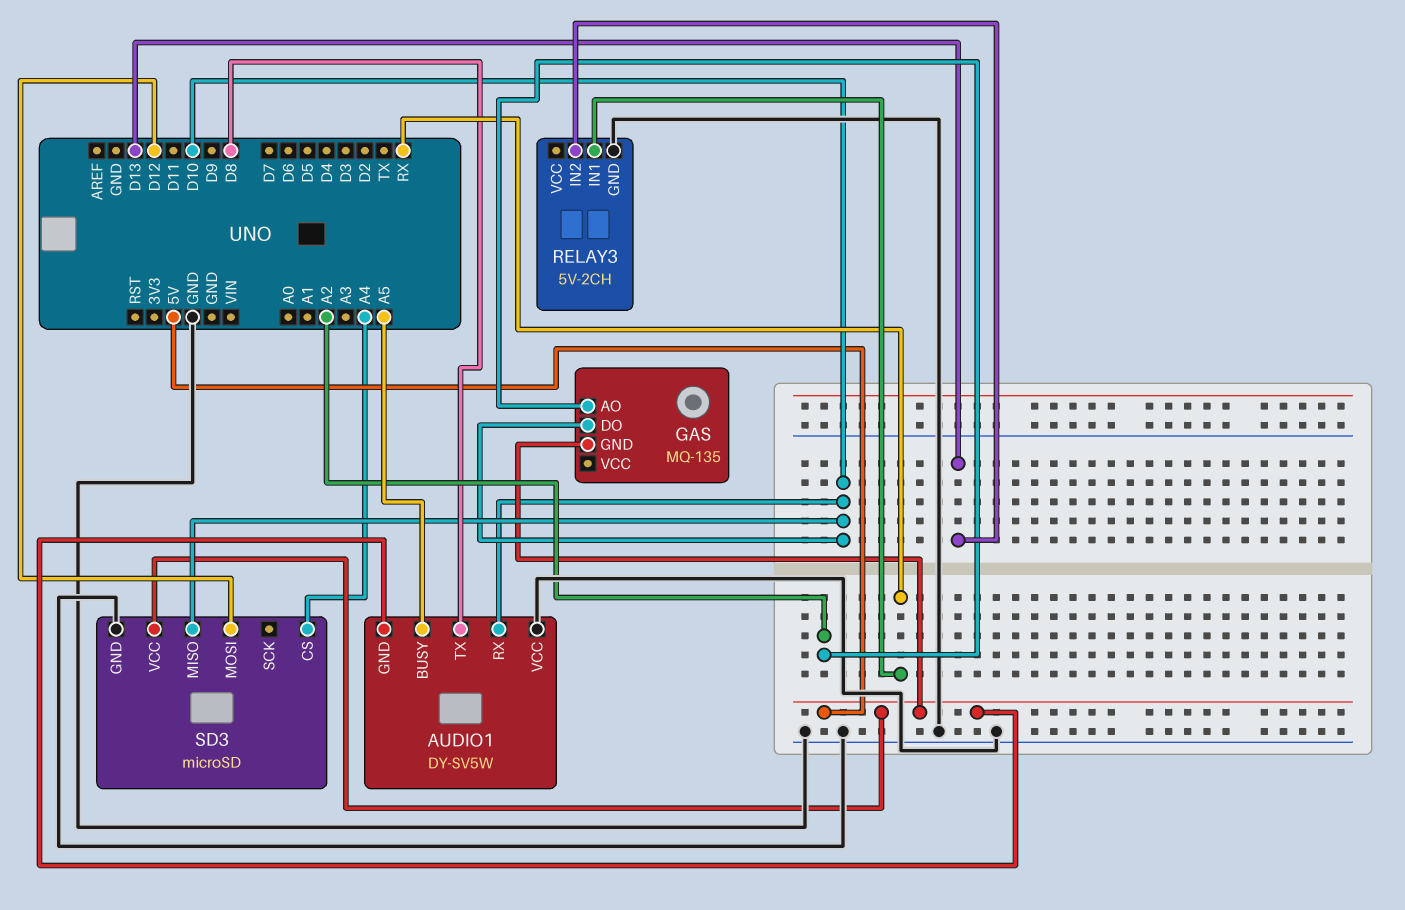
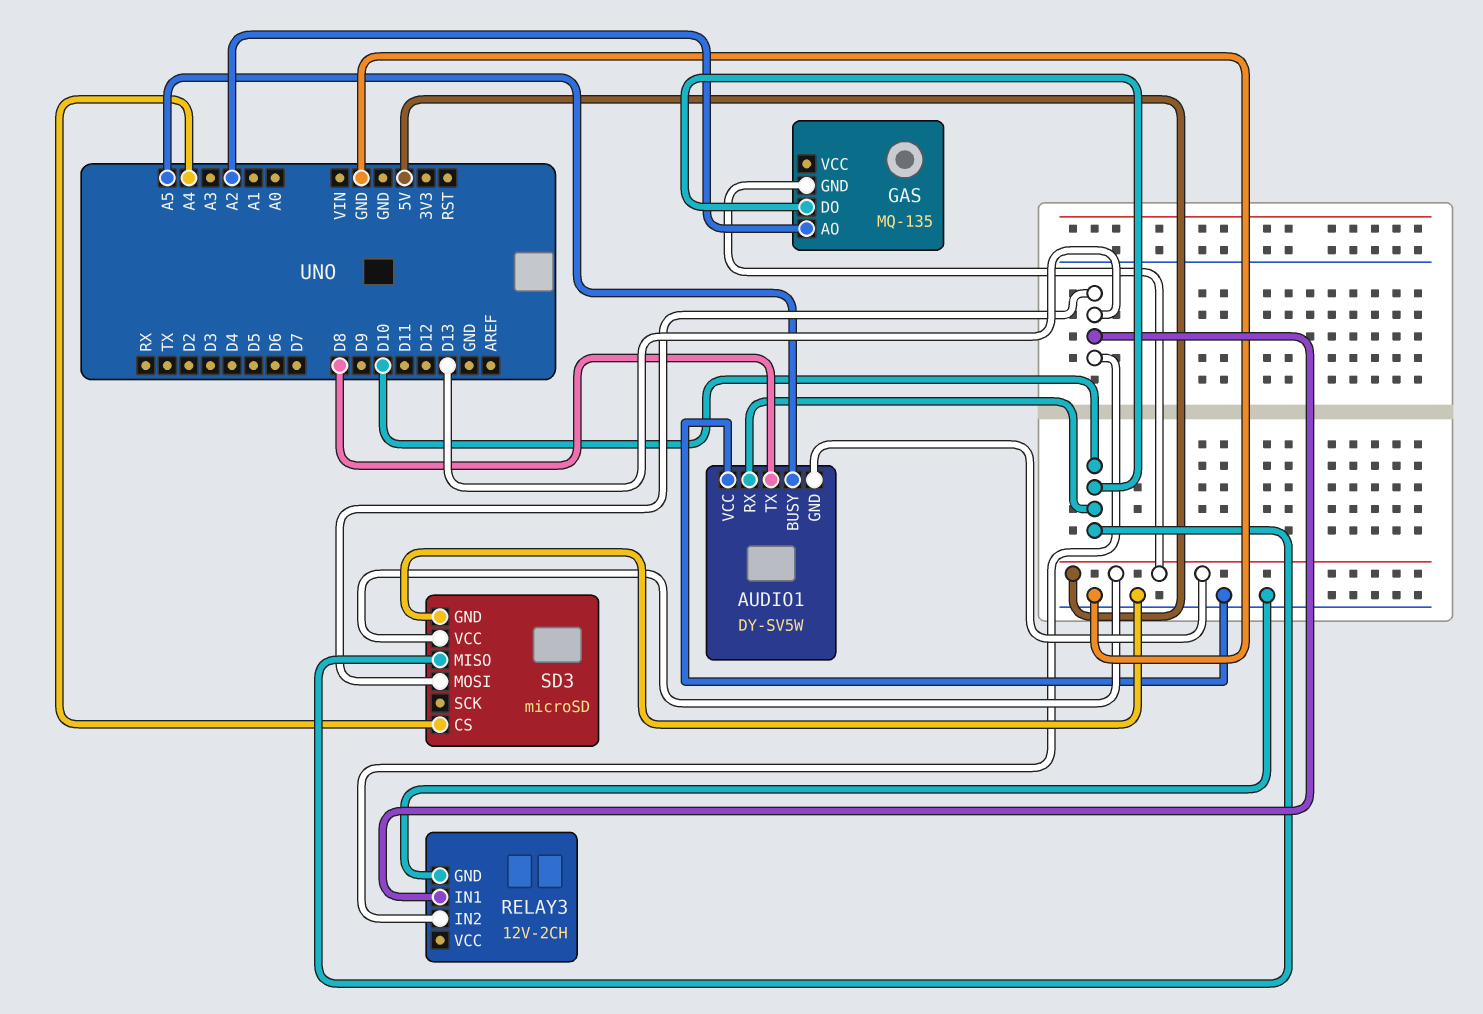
RELAY3: 5V-2CH -> 12V-2CH
RELAY3 pin IN1: RX -> D13
SD3 pin MOSI: D12 -> D13

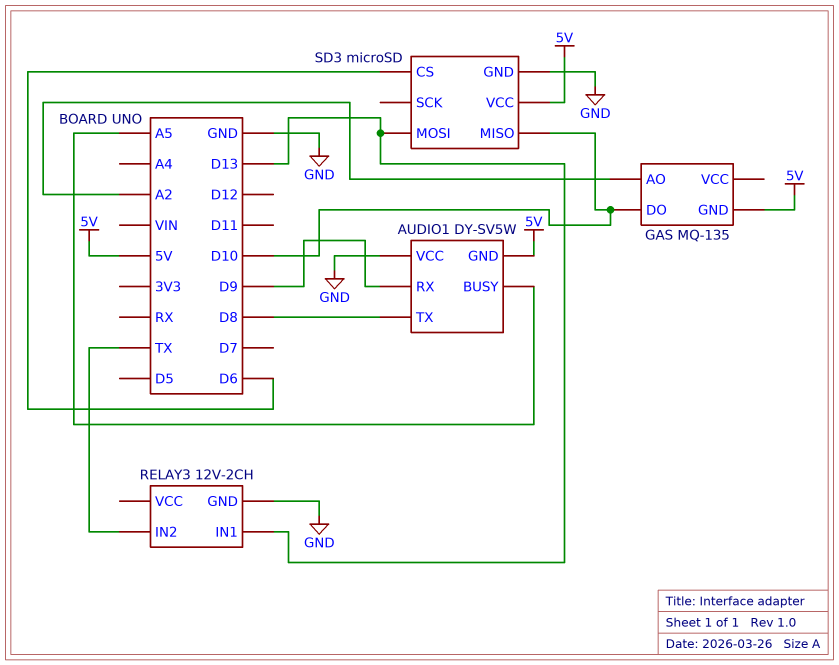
AUDIO1 pin RX: D10 -> D9
RELAY3 pin IN2: D13 -> TX
SD3 pin CS: A4 -> D6

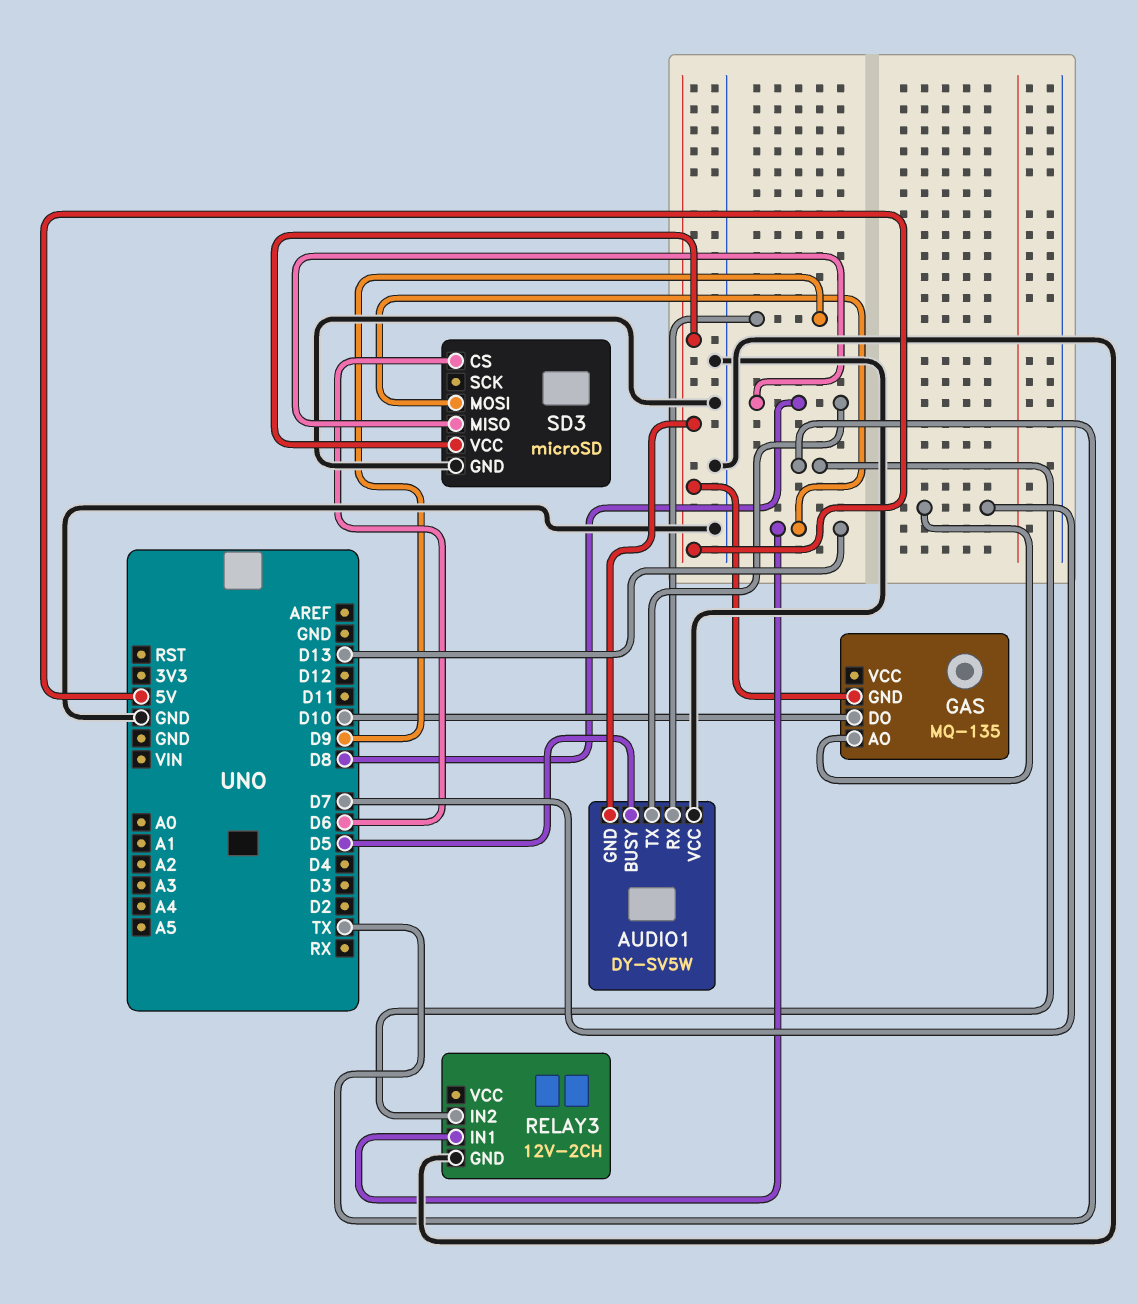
AUDIO1 pin BUSY: A5 -> D5
GAS pin AO: A2 -> D7
SD3 pin MISO: D10 -> D8

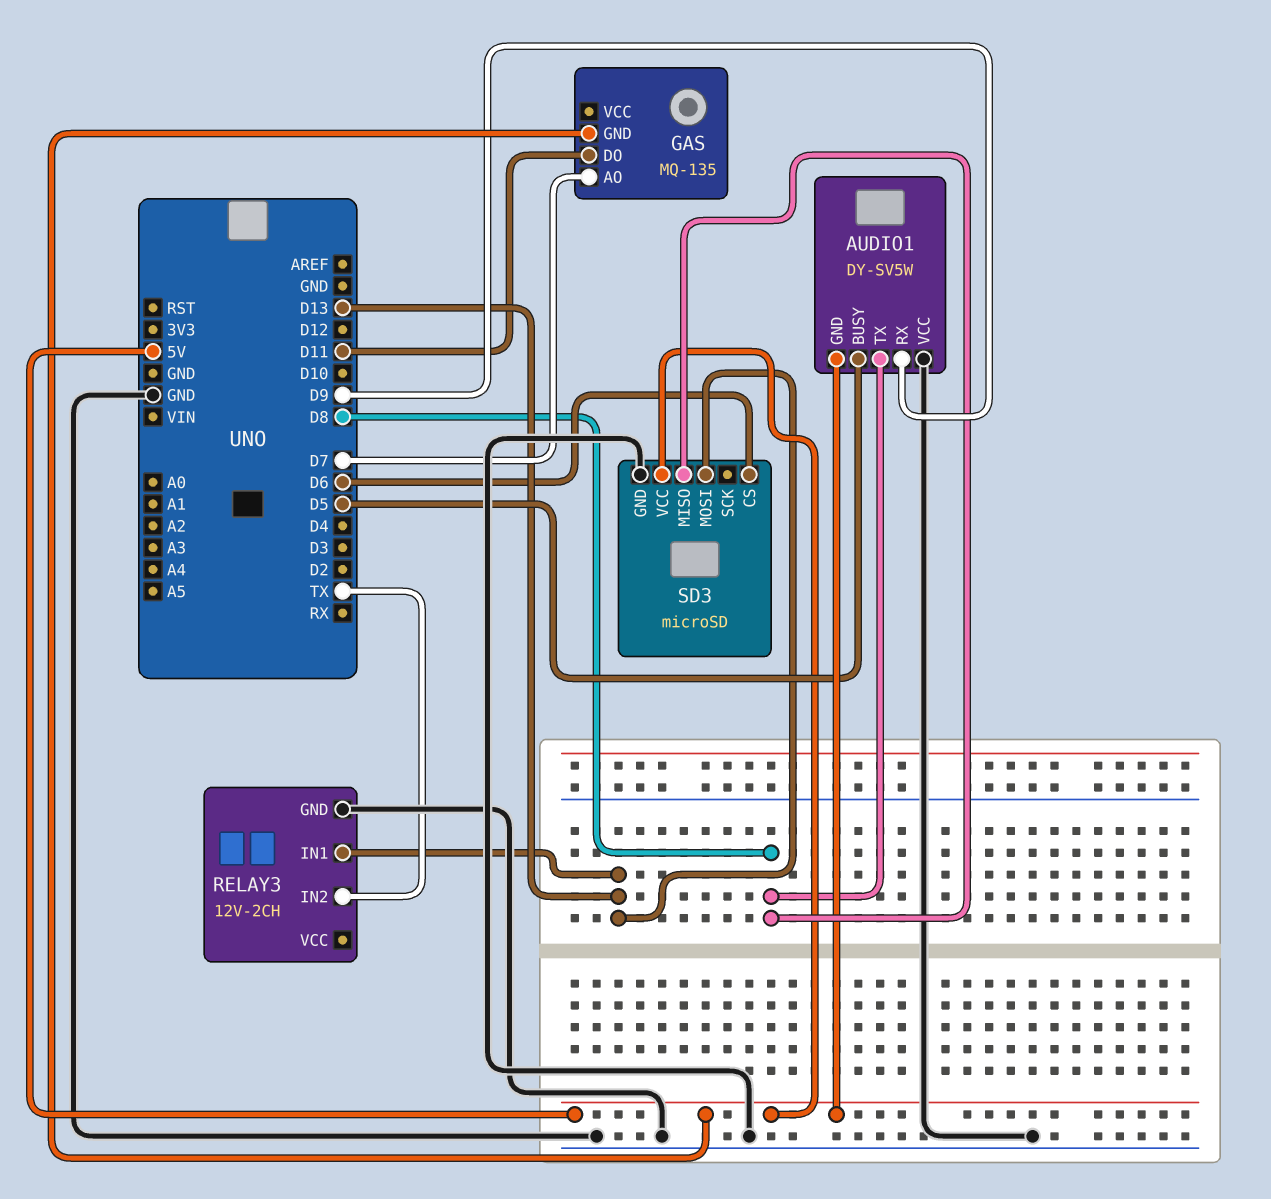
GAS pin DO: D10 -> D11

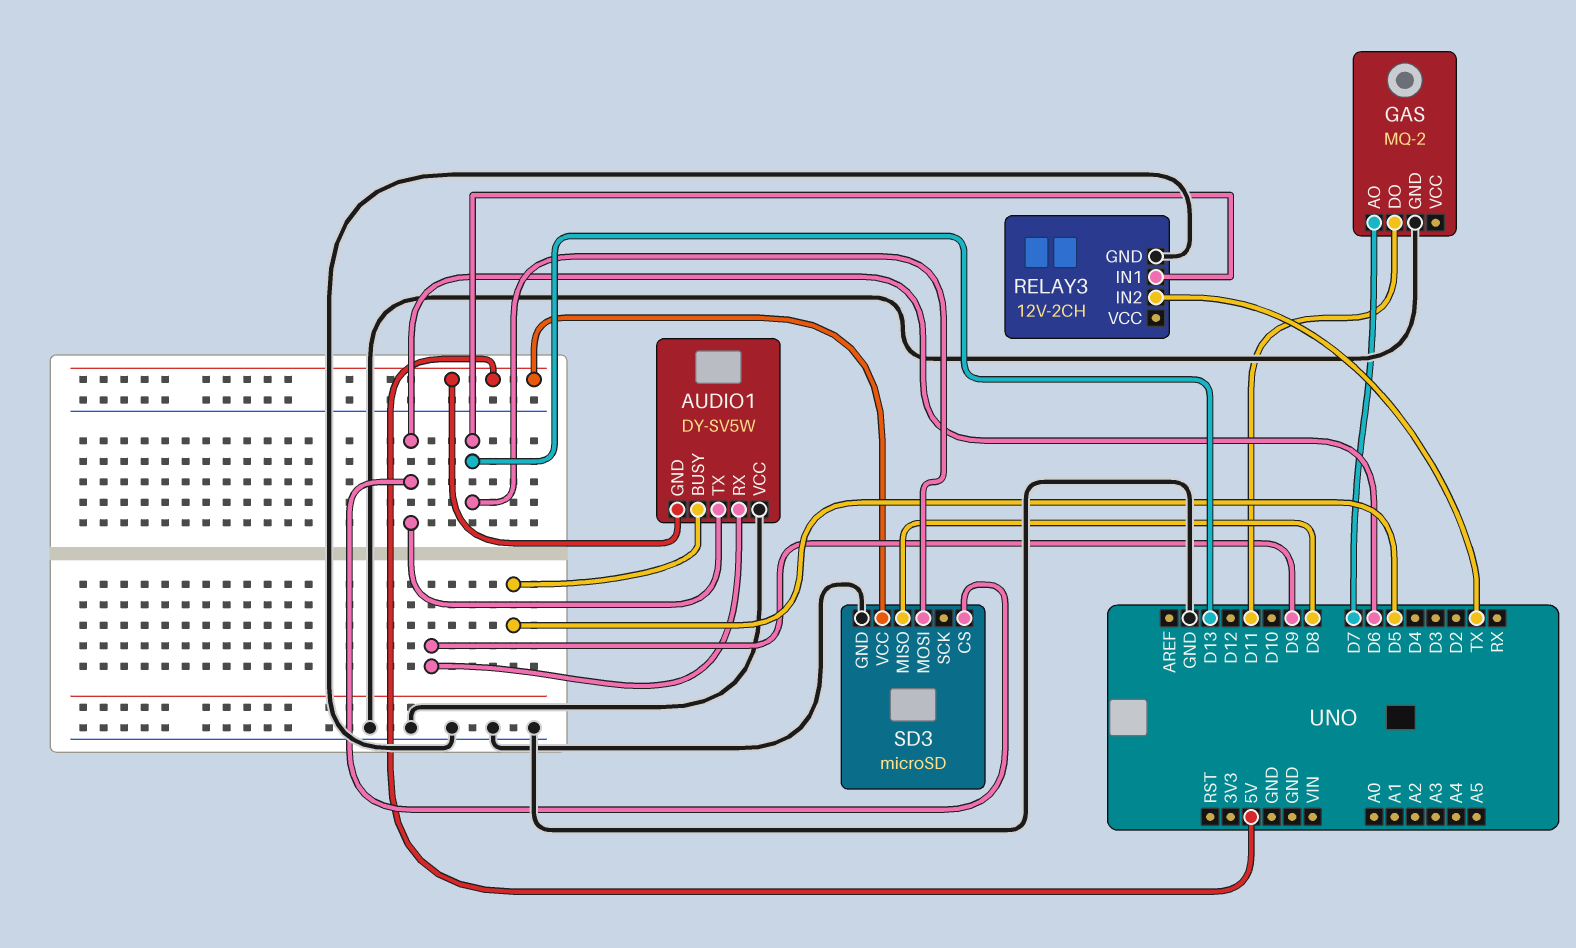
AUDIO1 pin TX: D8 -> D6
GAS: MQ-135 -> MQ-2
GAS pin GND: 5V -> GND

